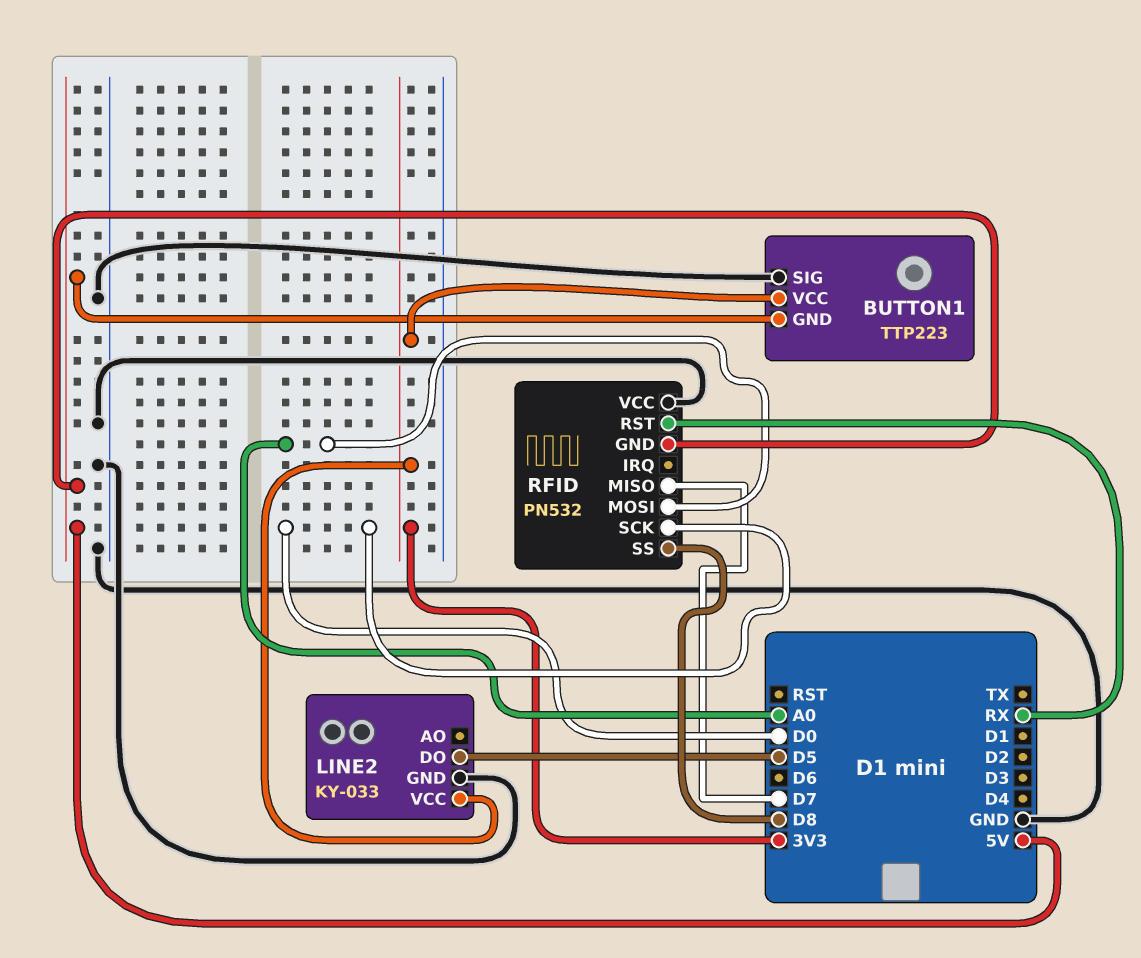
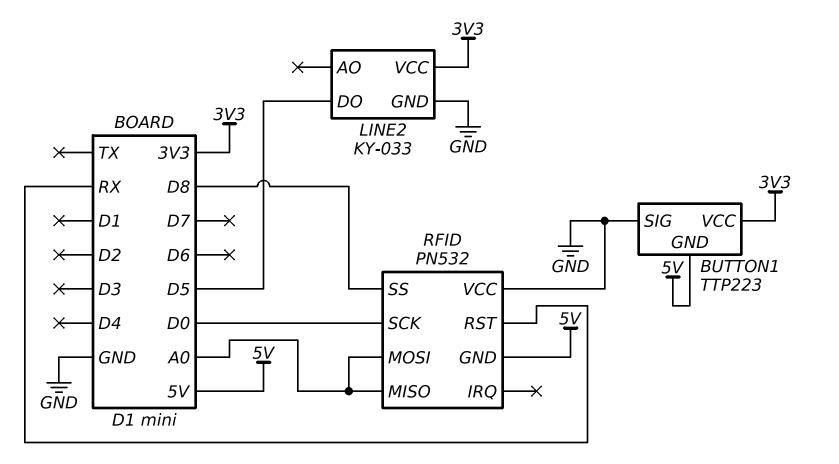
RFID pin MISO: D7 -> A0

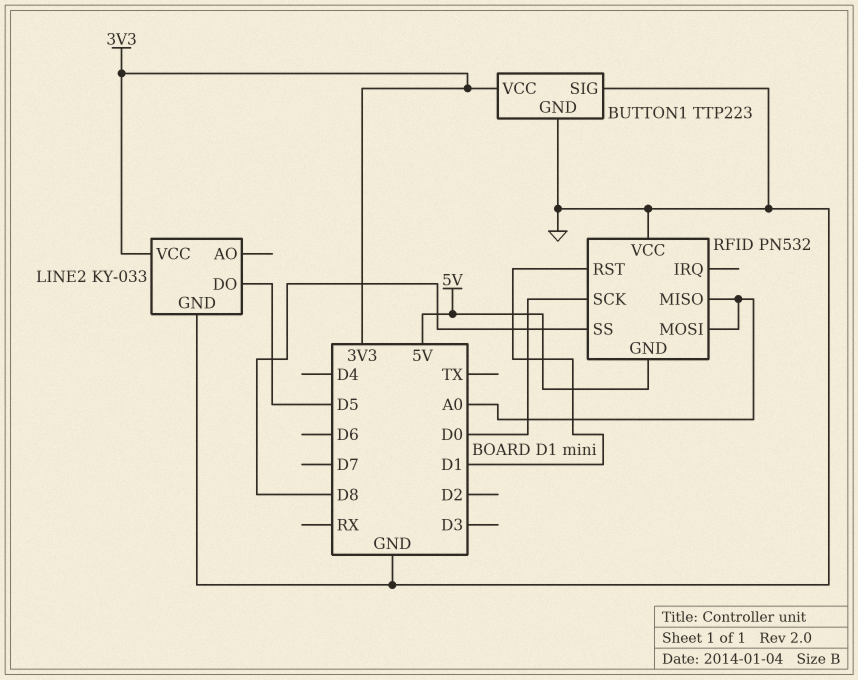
BUTTON1 pin GND: 5V -> GND
RFID pin RST: RX -> D1

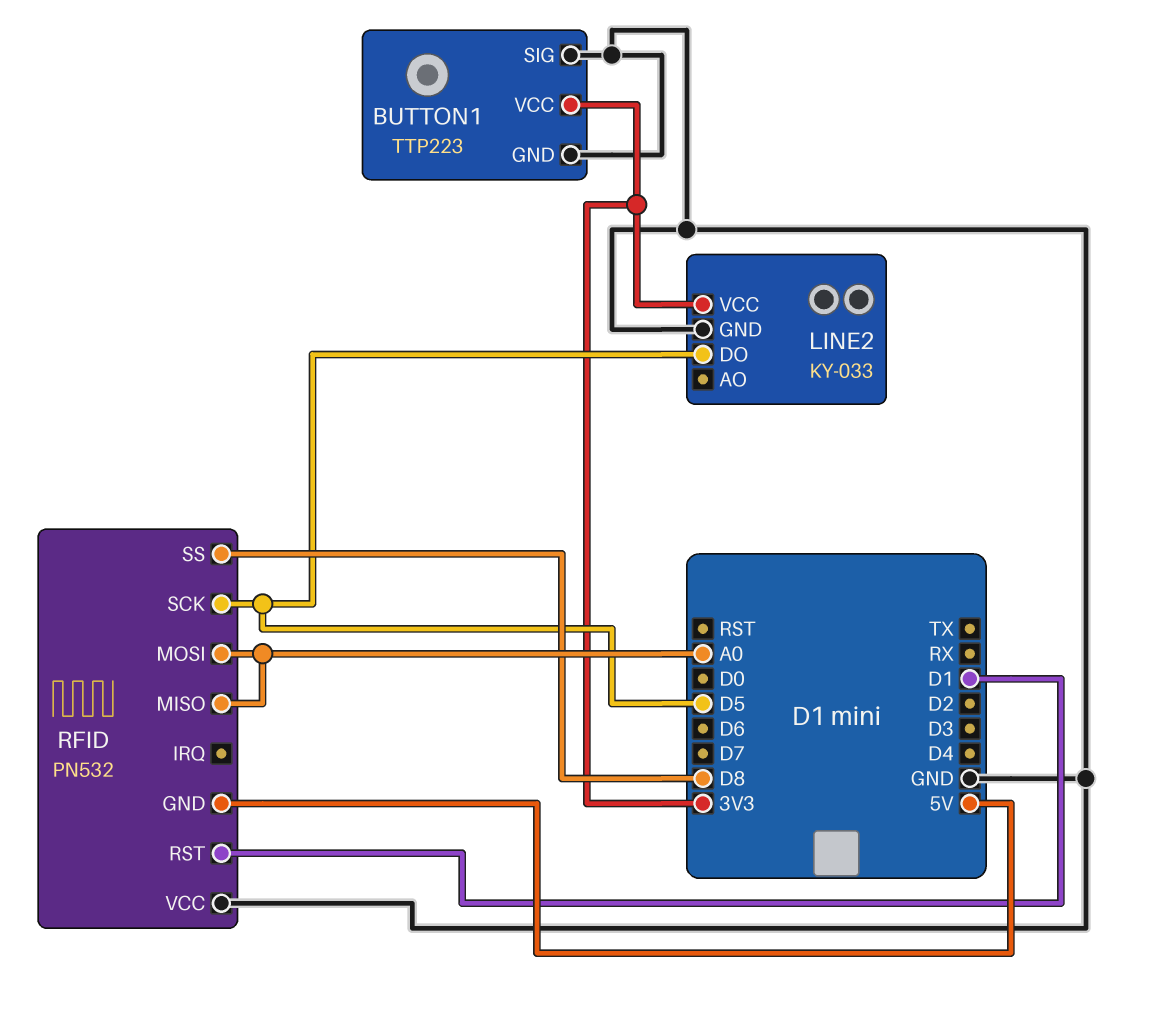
RFID pin SCK: D0 -> D5

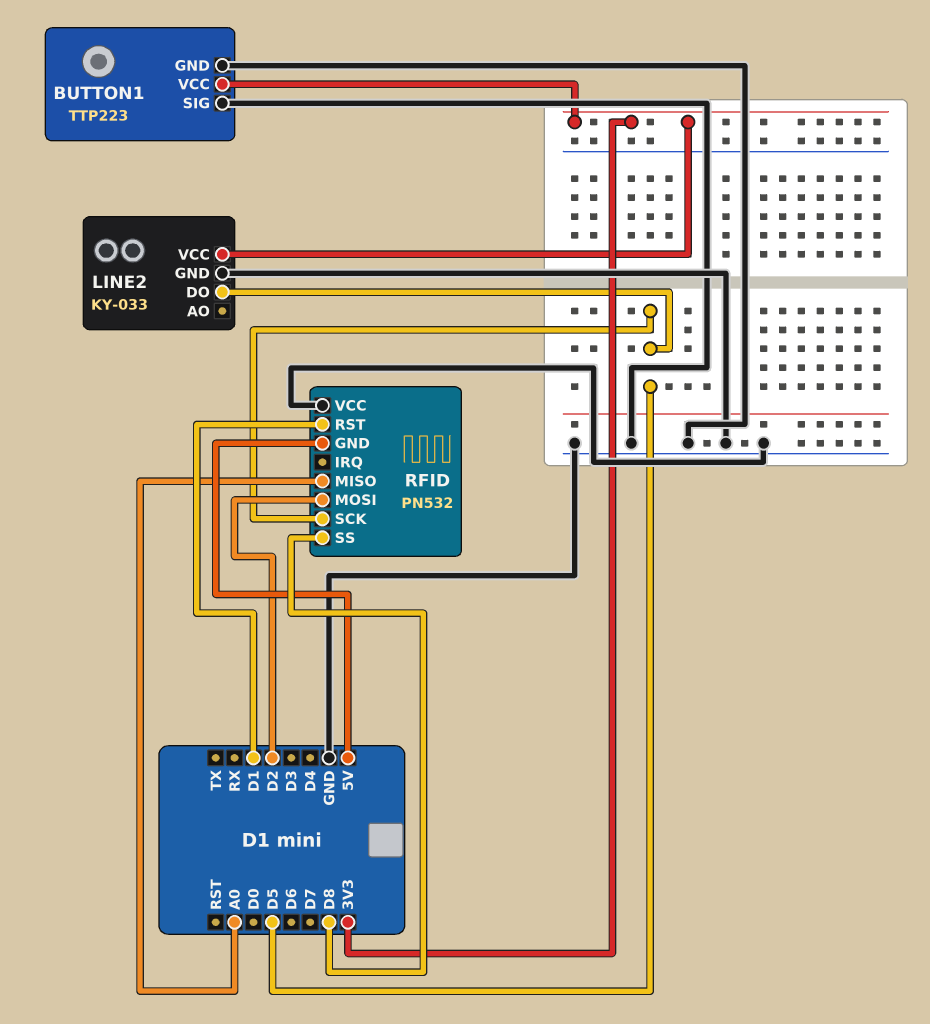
RFID pin MOSI: A0 -> D2

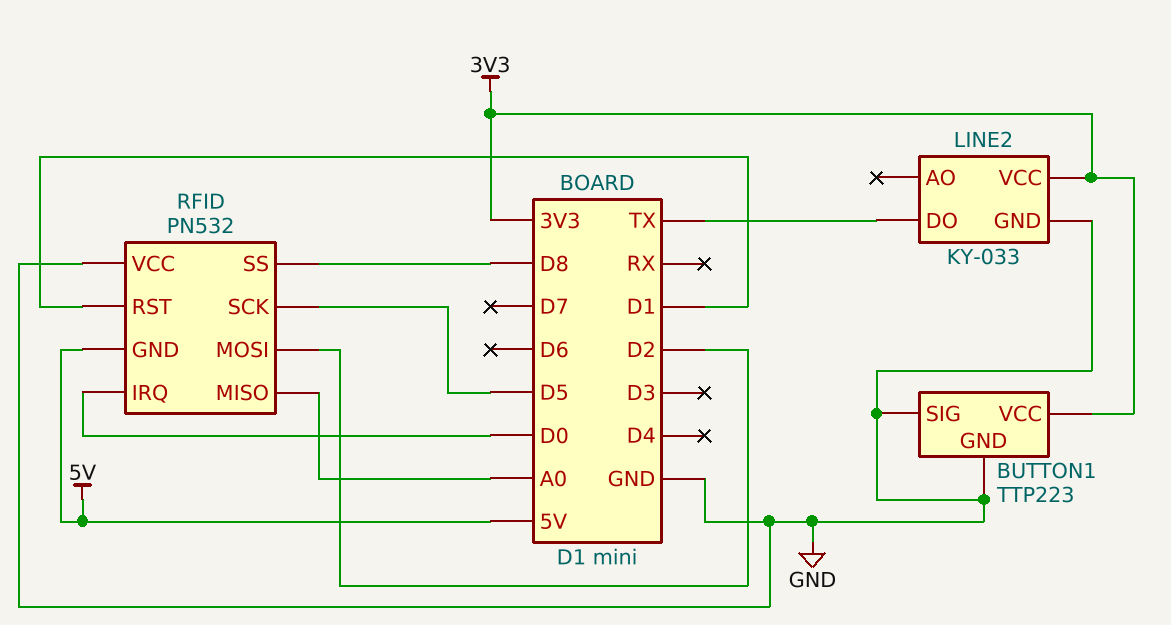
LINE2 pin DO: D5 -> TX
RFID pin IRQ: none -> D0

